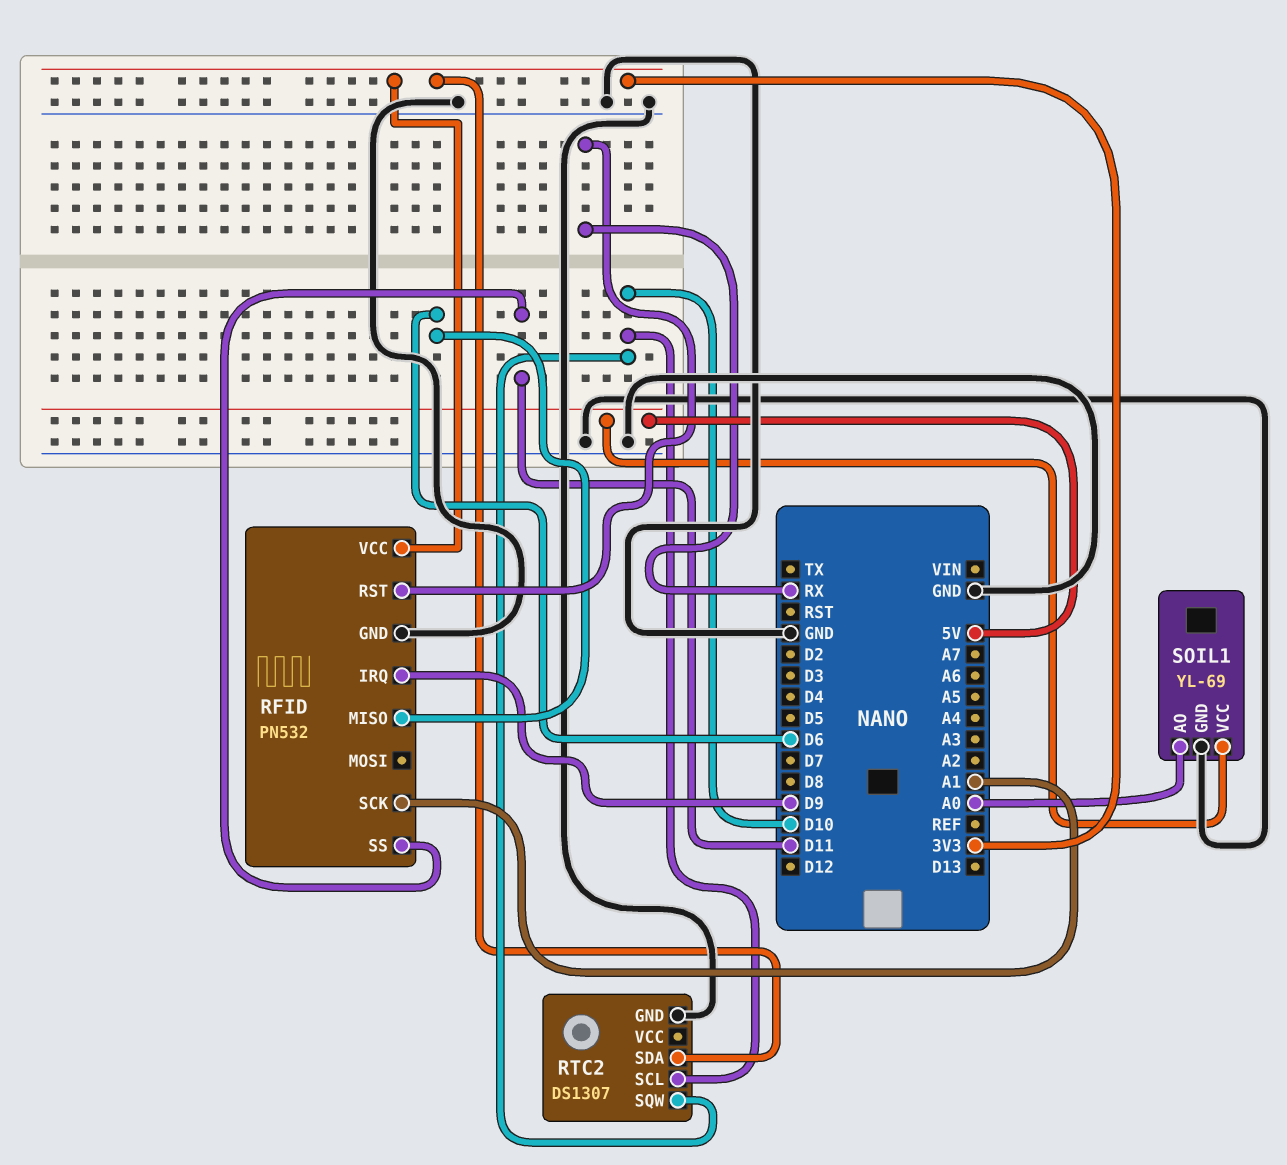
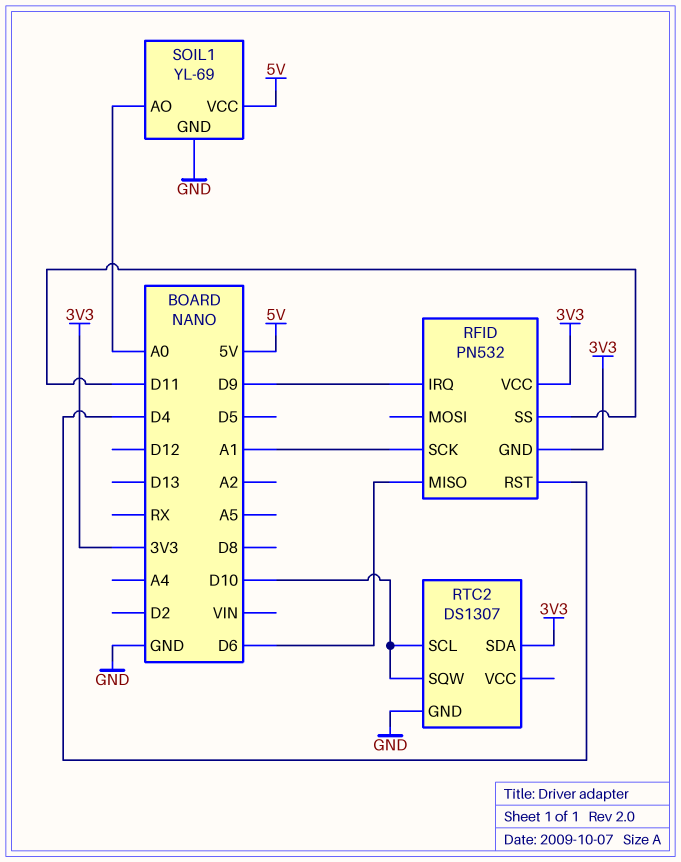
RFID pin GND: GND -> 3V3
RFID pin RST: RX -> D4

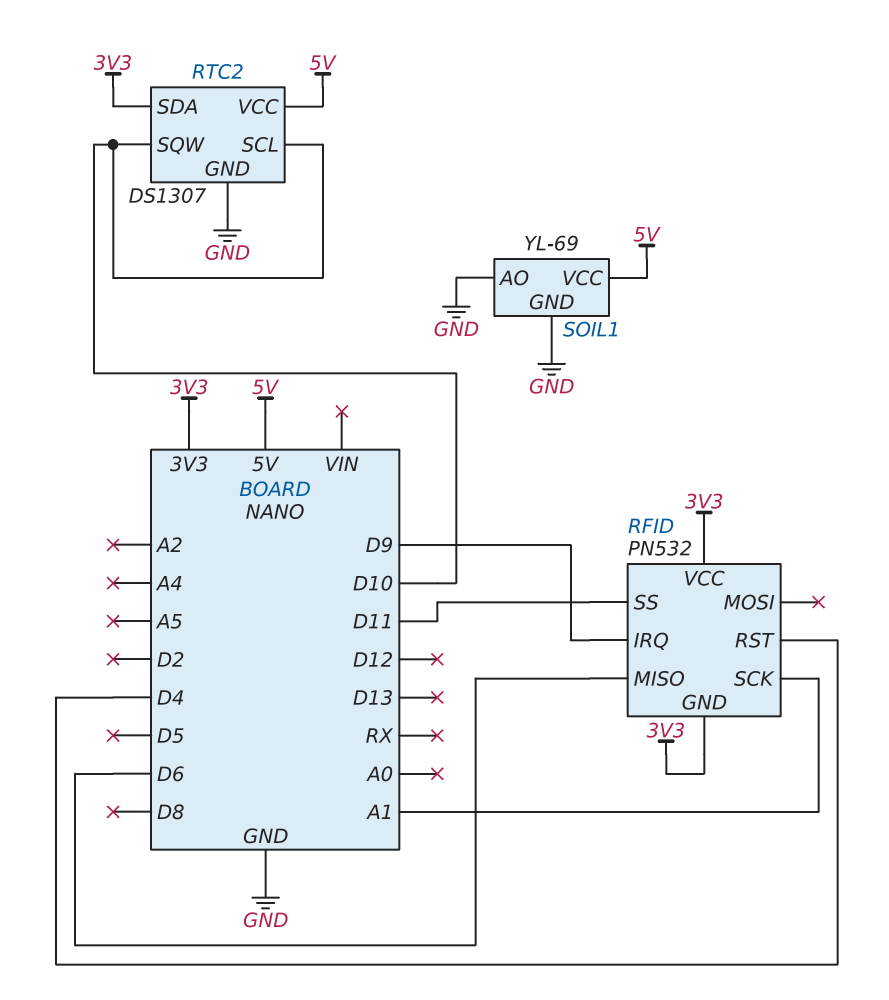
RTC2 pin VCC: none -> 5V
SOIL1 pin AO: A0 -> GND

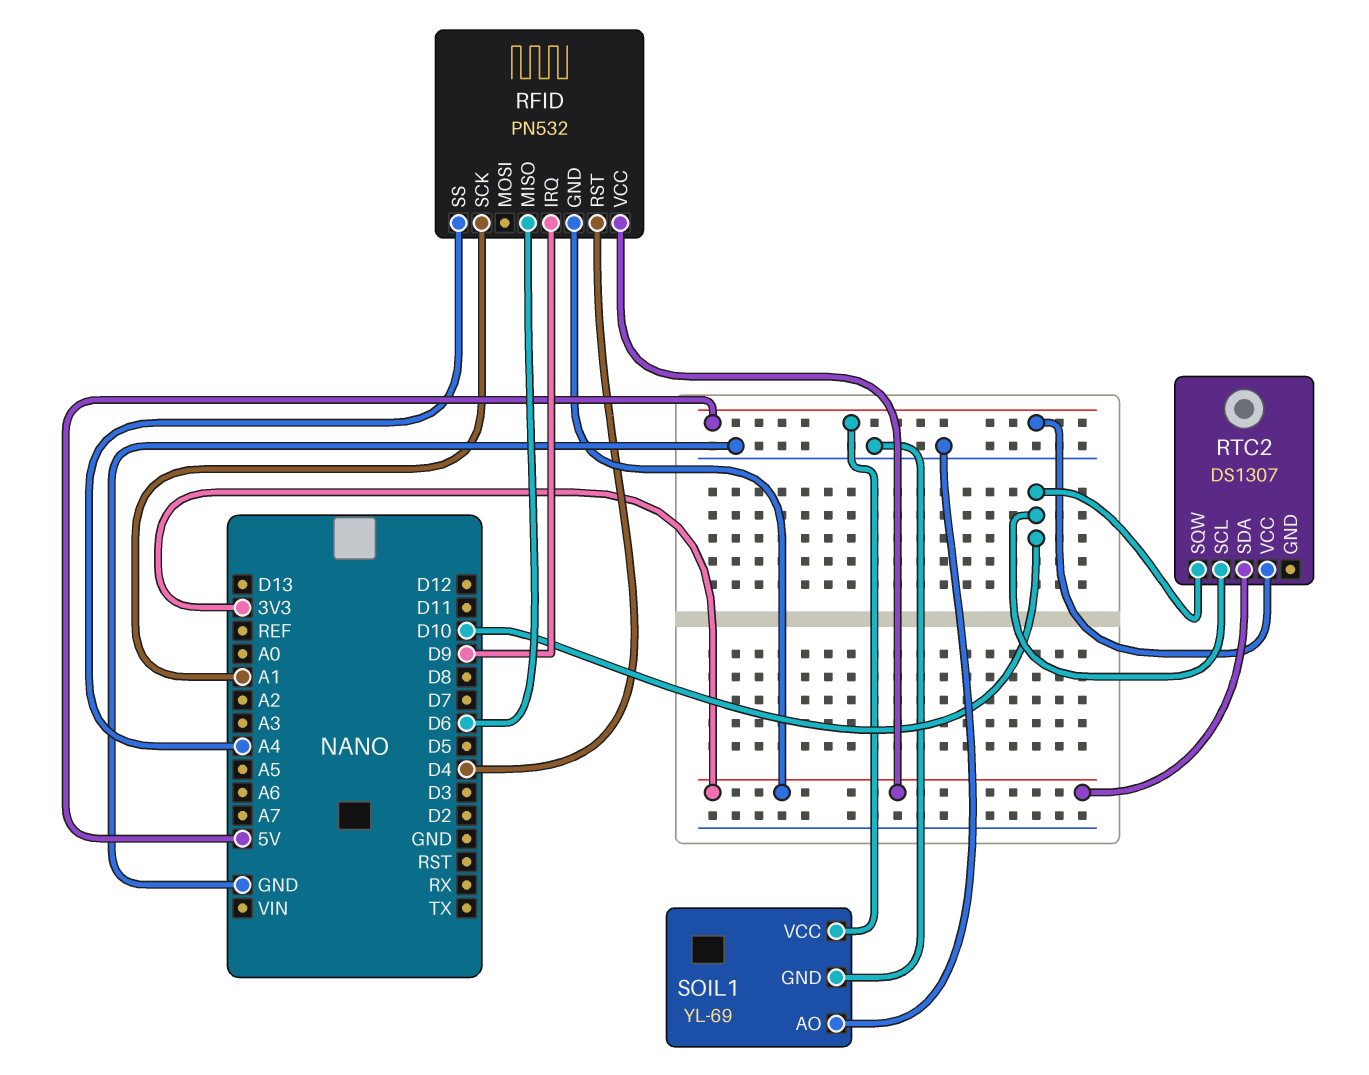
RFID pin SS: D11 -> A4
RTC2 pin GND: GND -> none

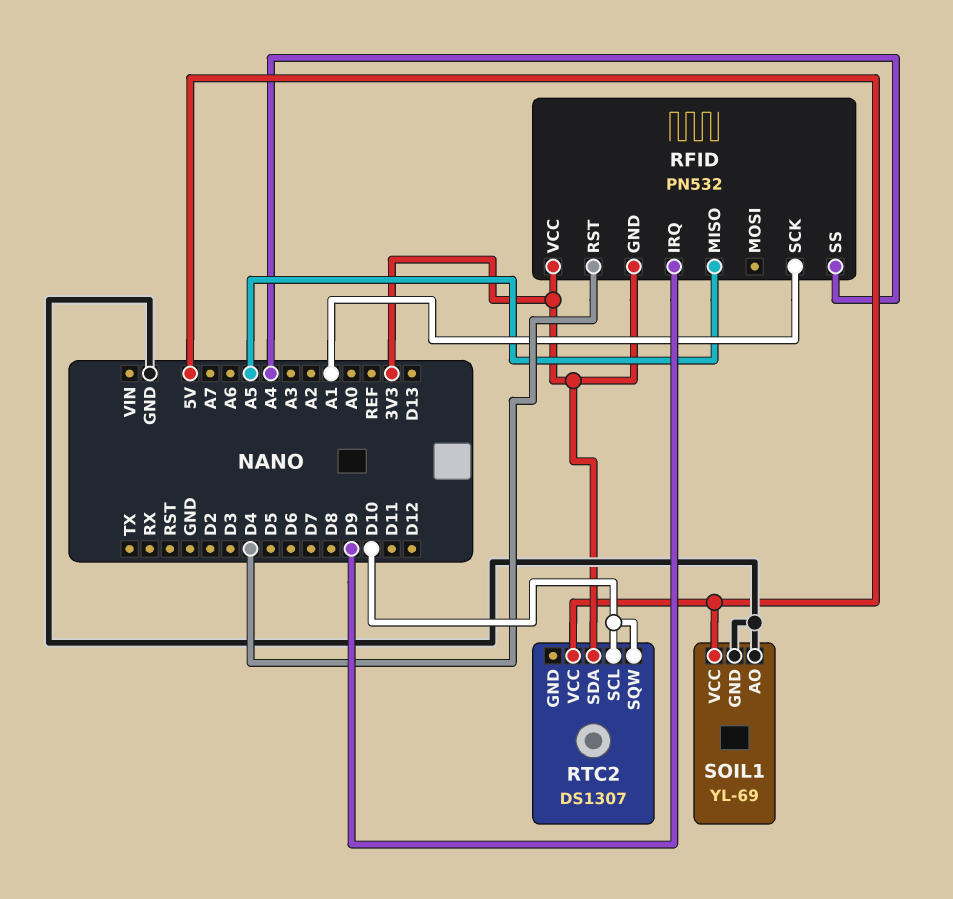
RFID pin MISO: D6 -> A5

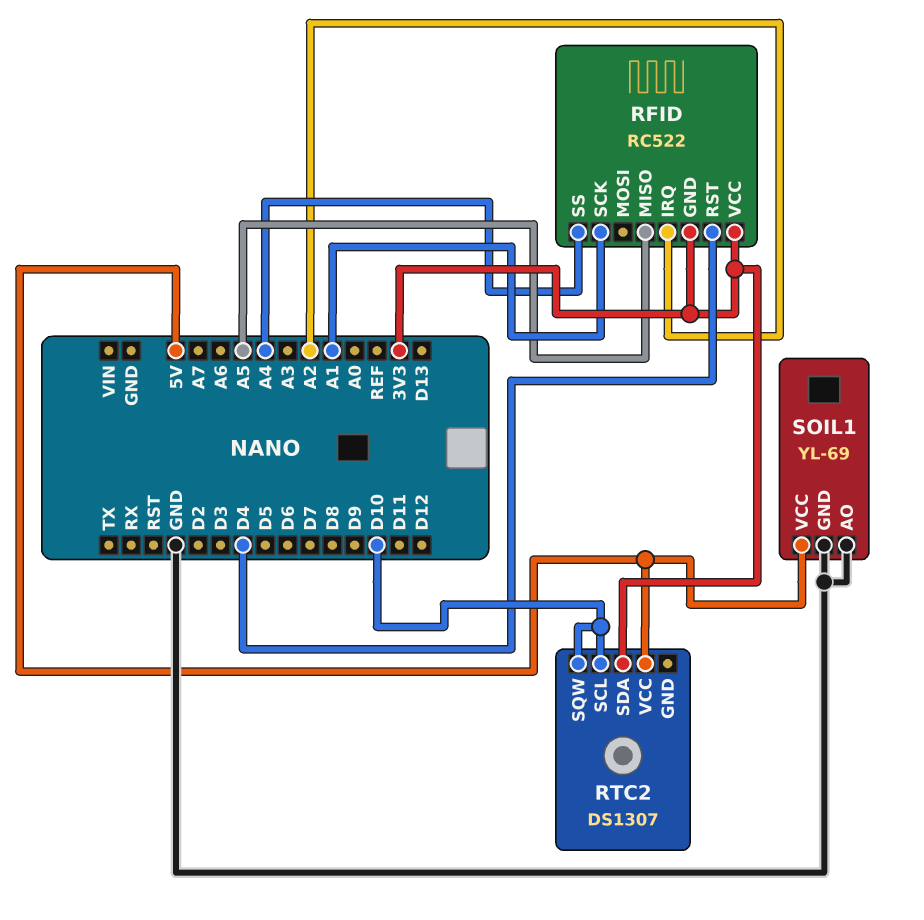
RFID: PN532 -> RC522
RFID pin IRQ: D9 -> A2

